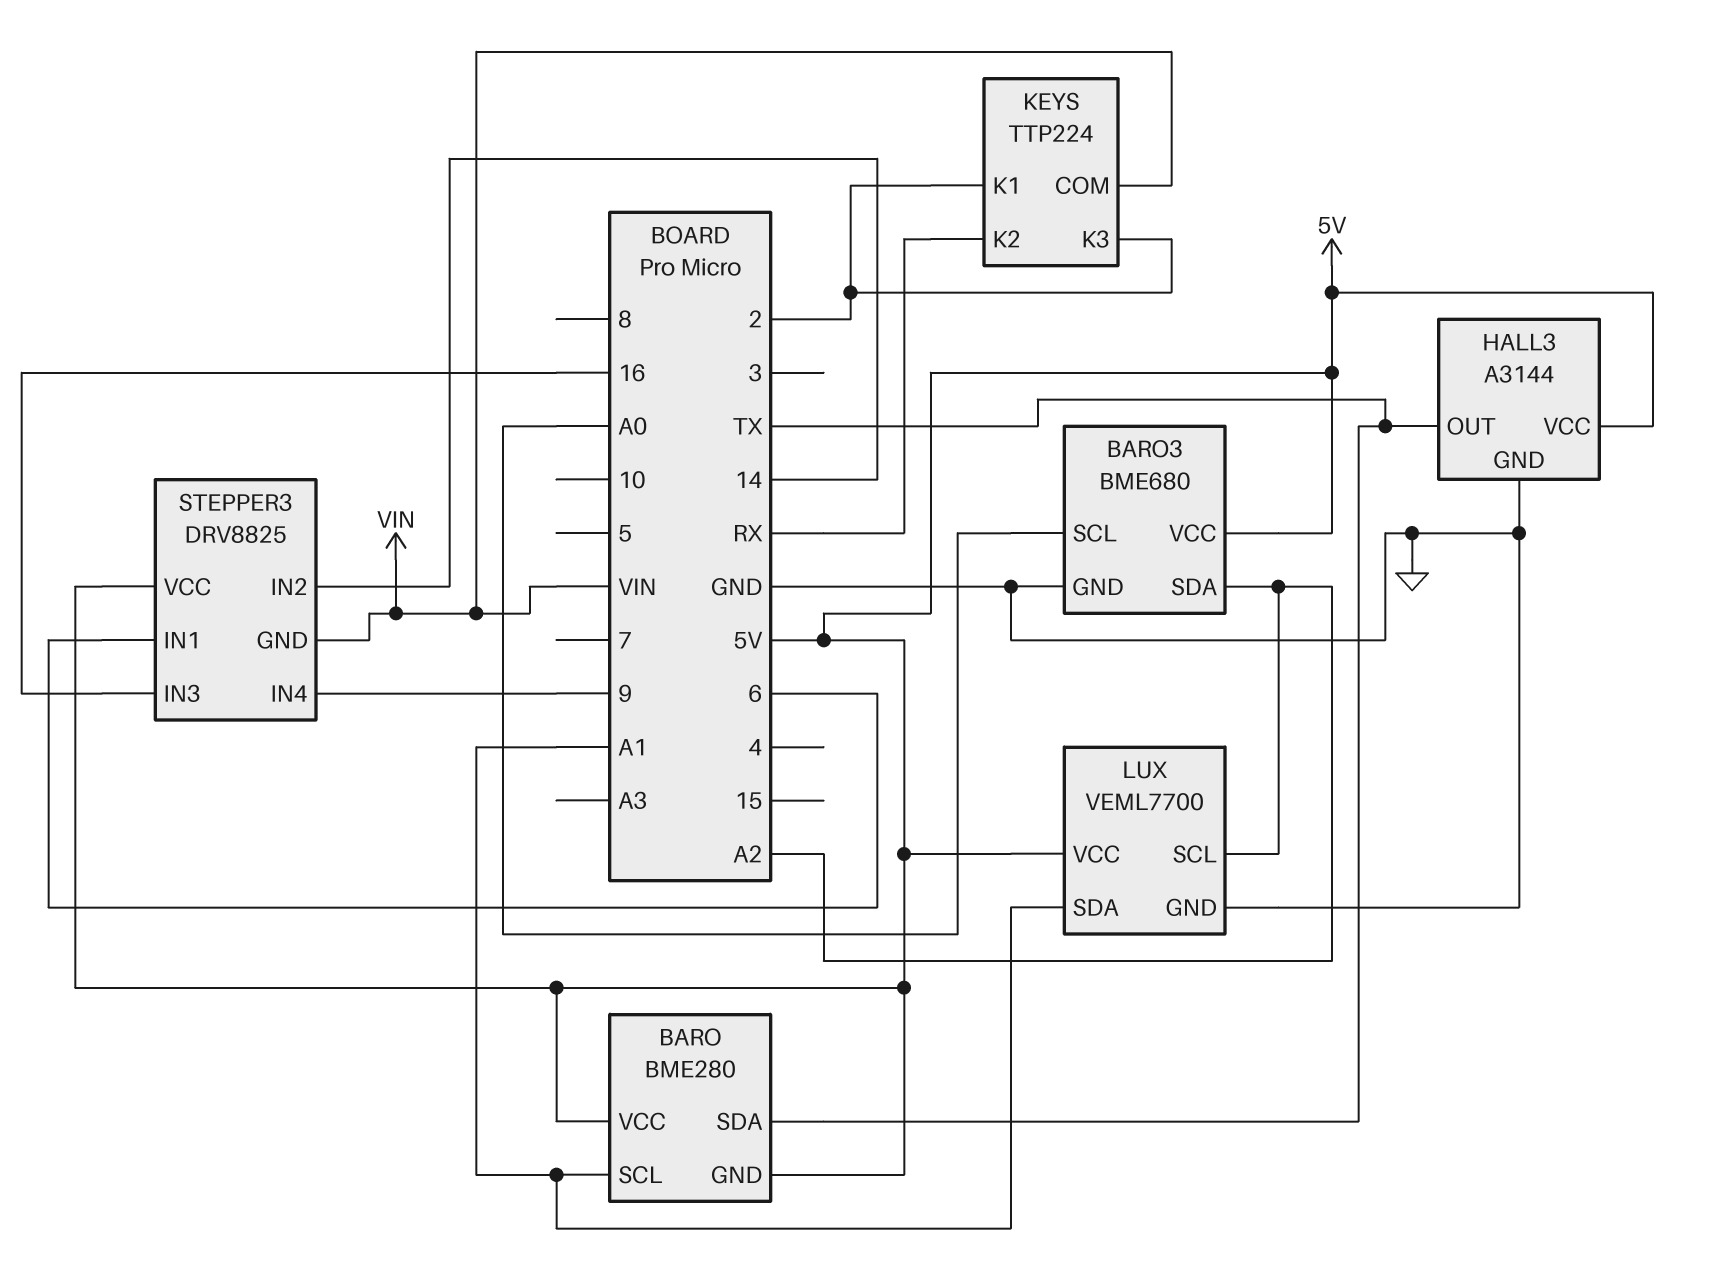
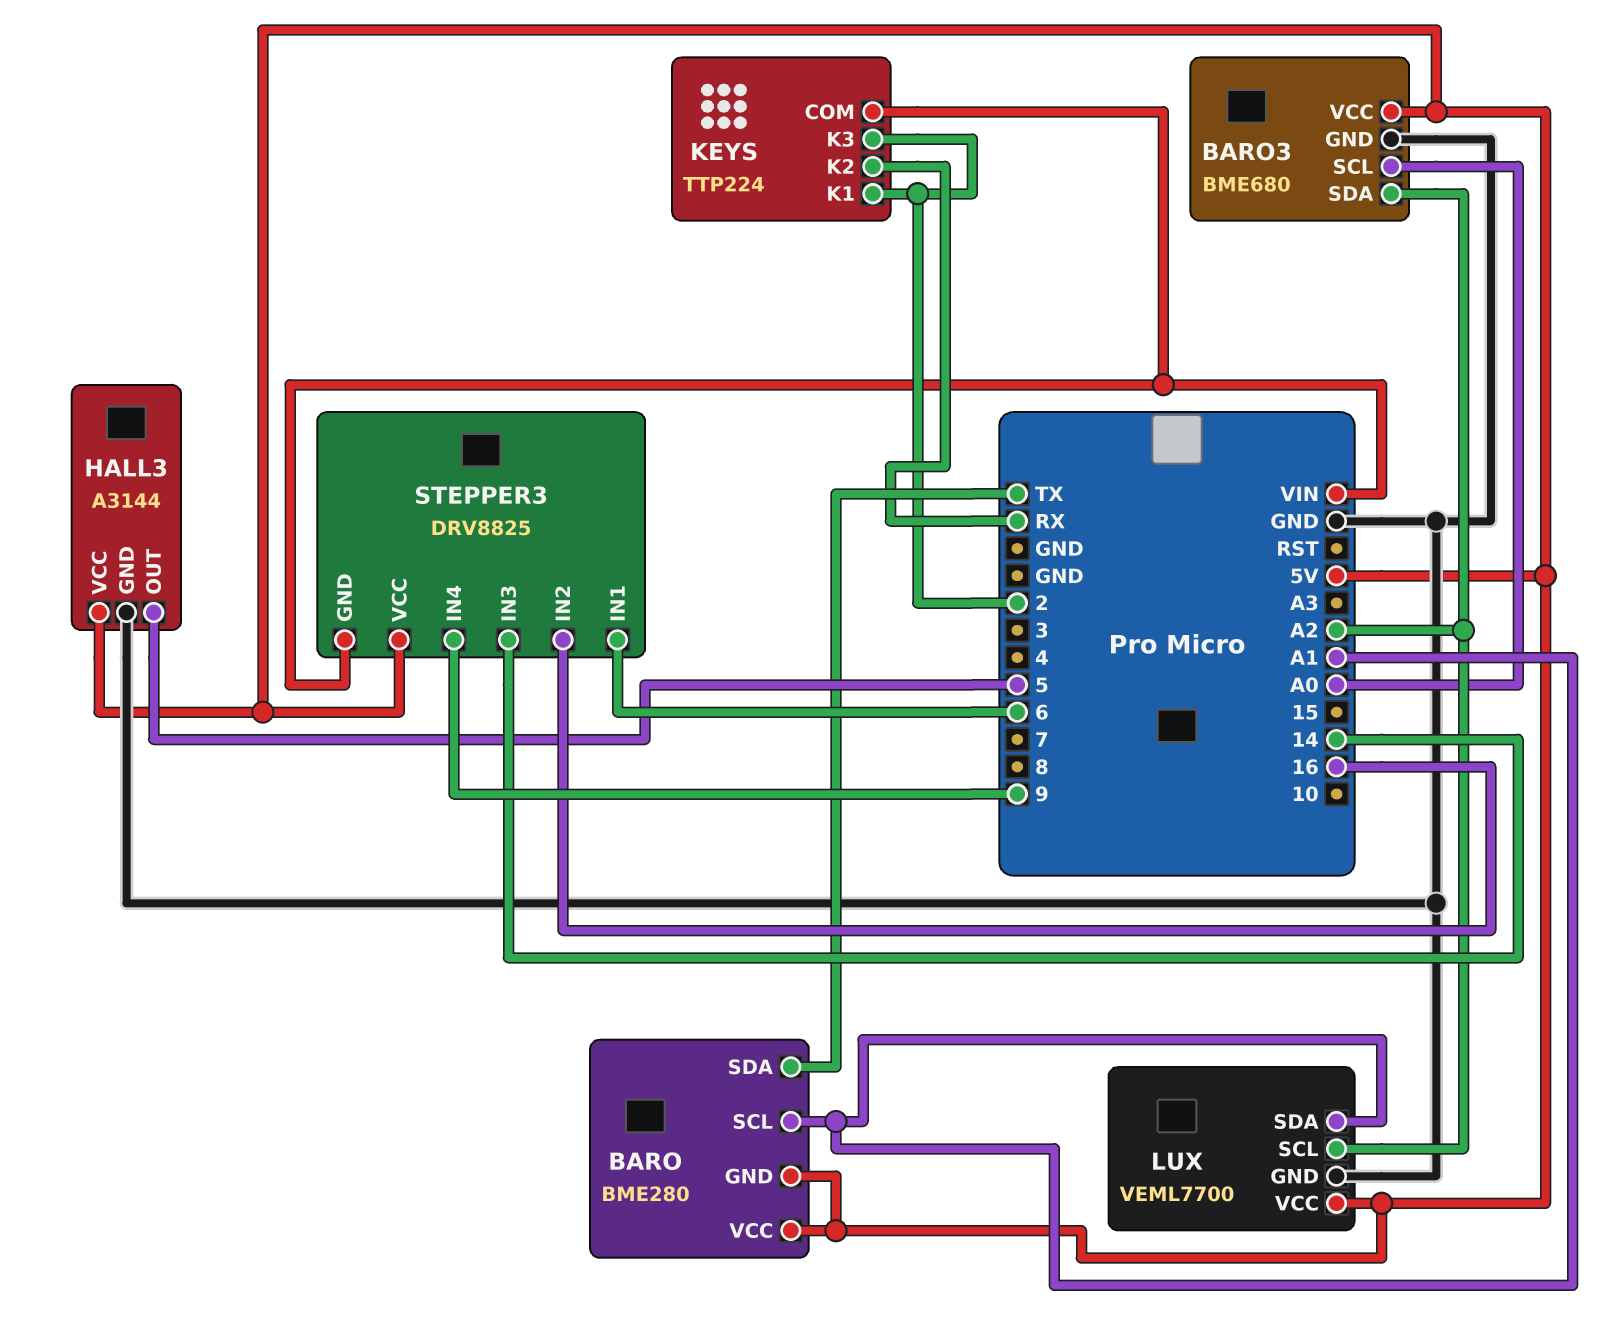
HALL3 pin OUT: TX -> 5
STEPPER3 pin IN2: 14 -> 16
STEPPER3 pin IN3: 16 -> 14

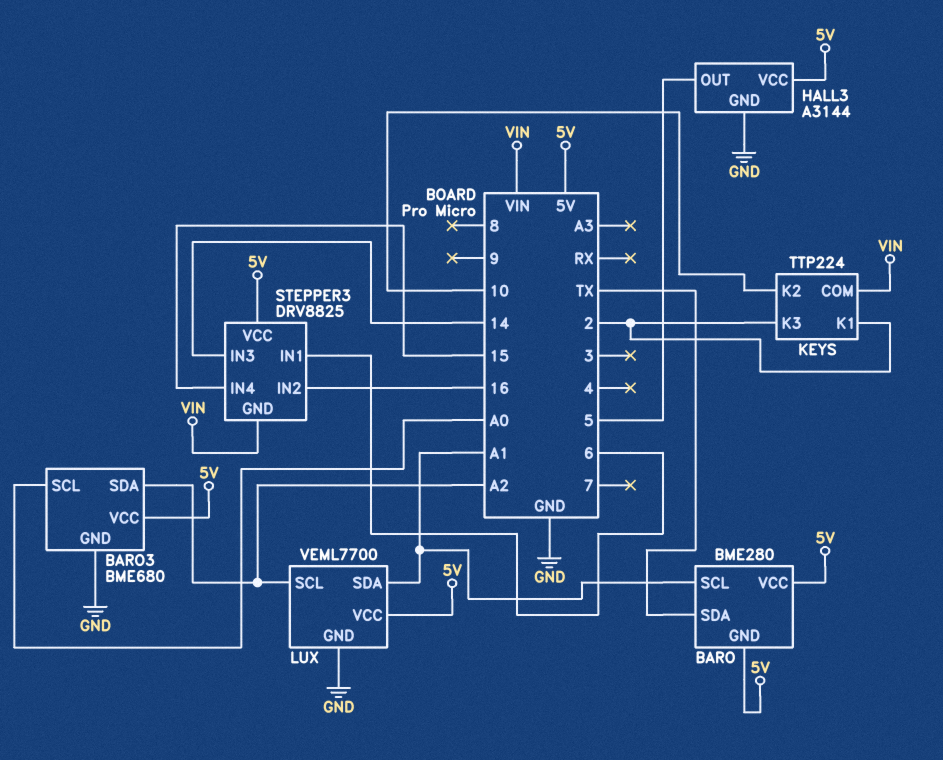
KEYS pin K2: RX -> 10
STEPPER3 pin IN4: 9 -> 15

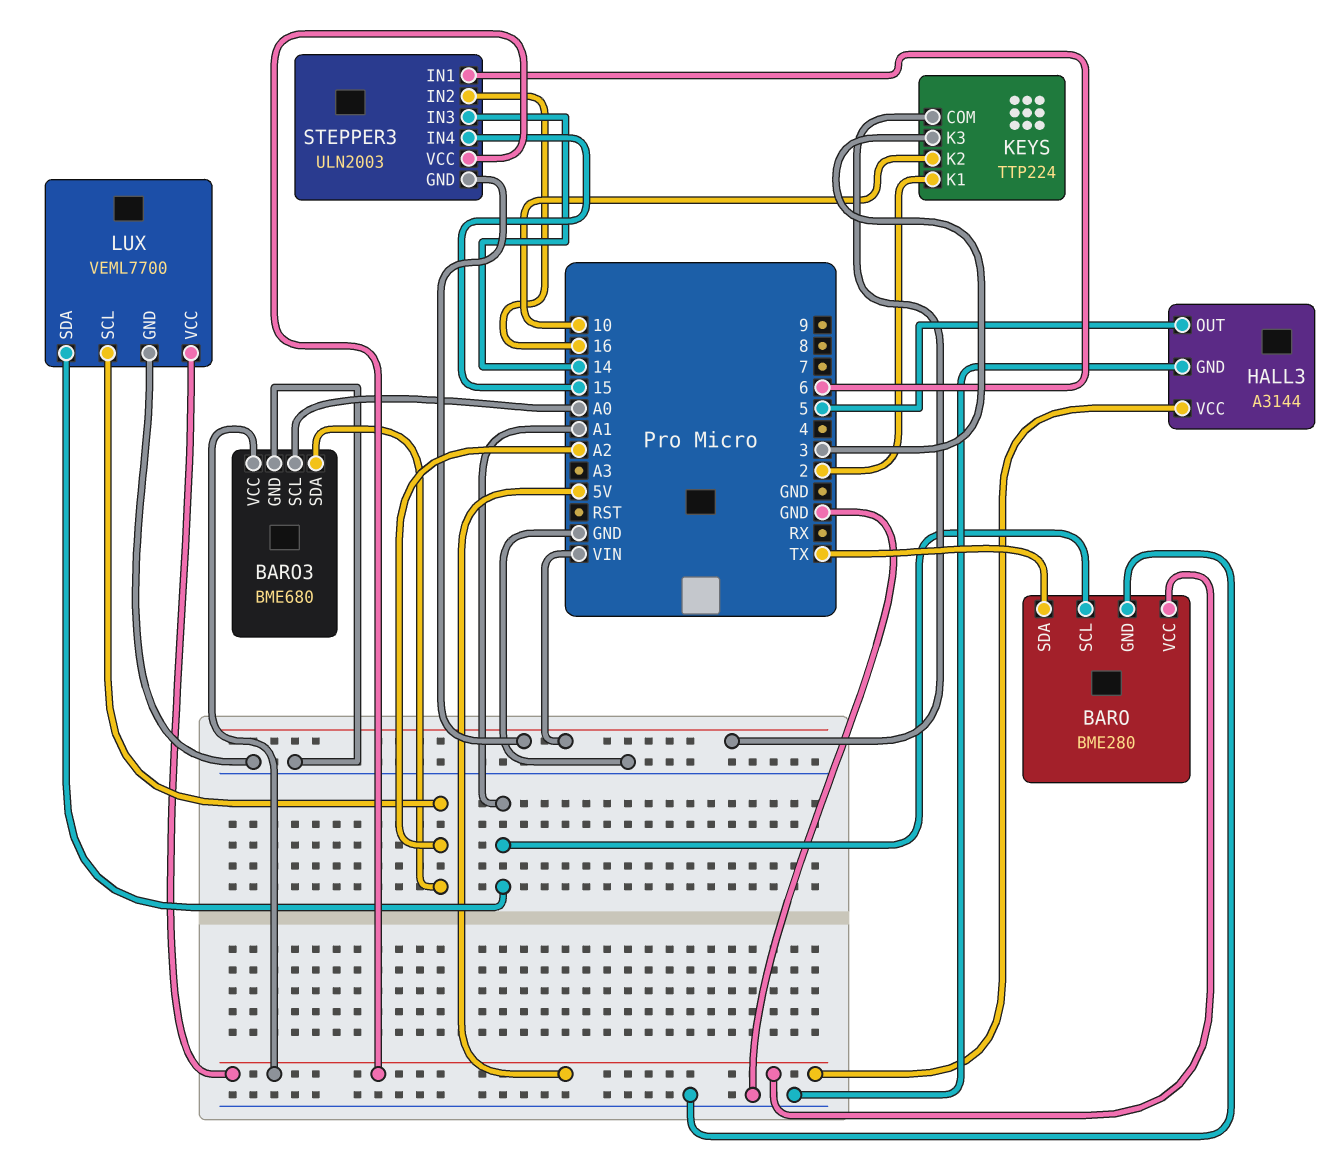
BARO pin GND: 5V -> GND
KEYS pin K3: 2 -> 3
STEPPER3: DRV8825 -> ULN2003

